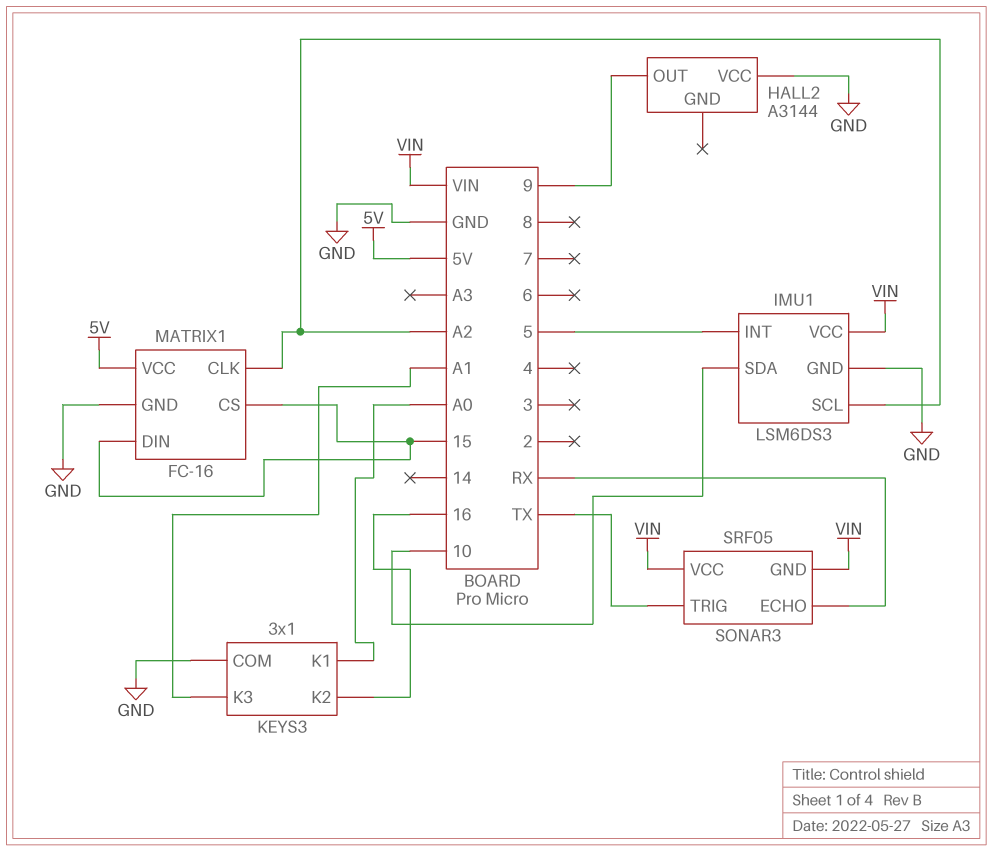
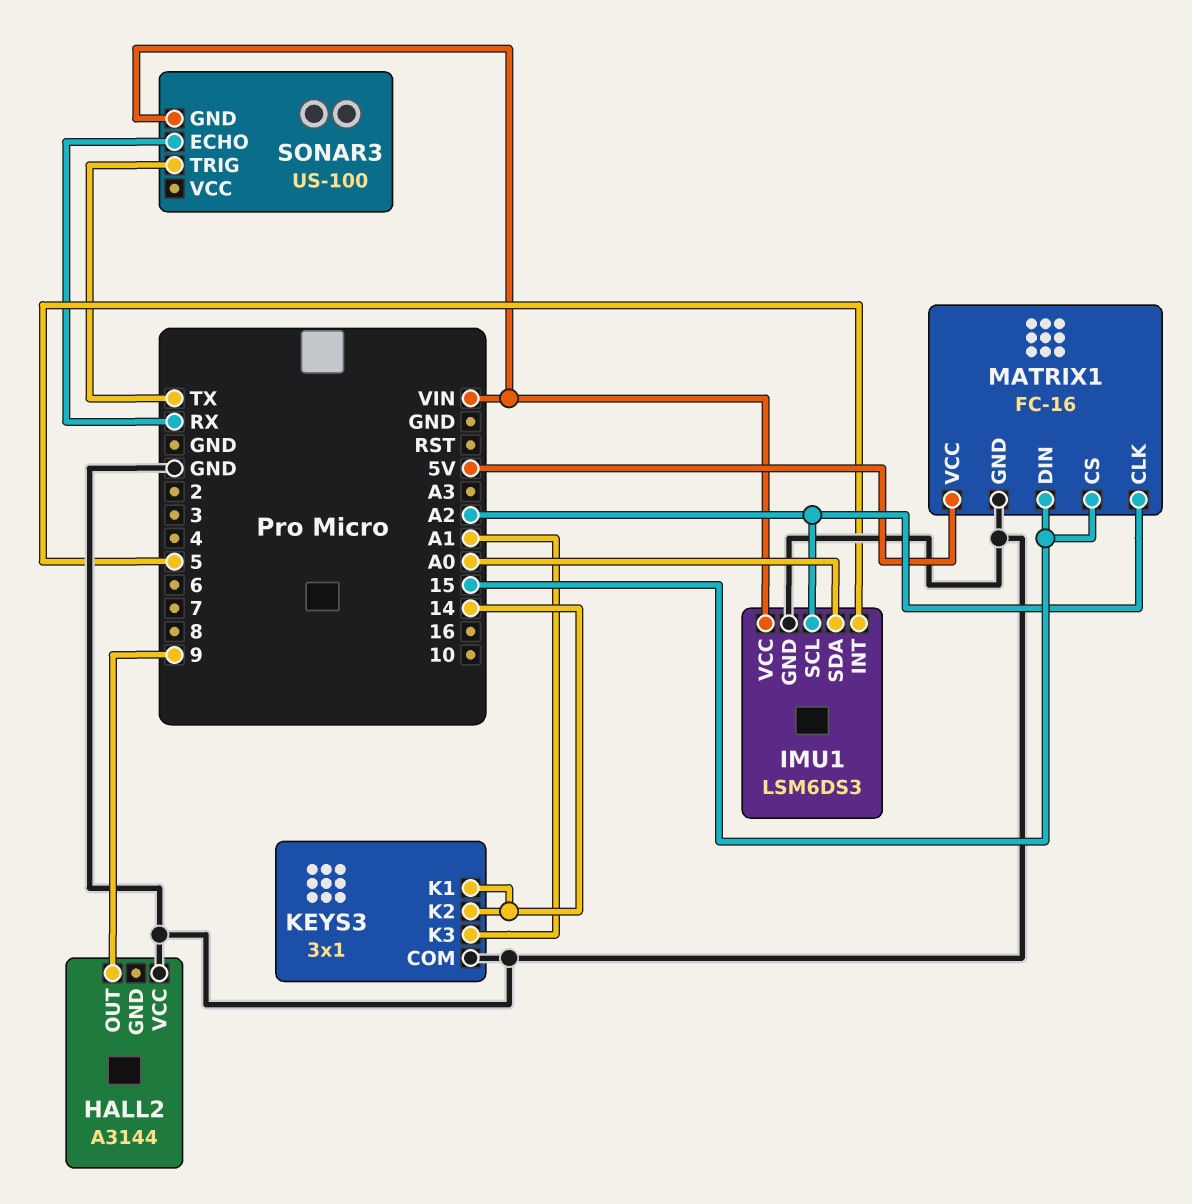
IMU1 pin SDA: 10 -> A0
KEYS3 pin K1: A0 -> 14
KEYS3 pin K2: 16 -> 14
SONAR3: SRF05 -> US-100
SONAR3 pin VCC: VIN -> none

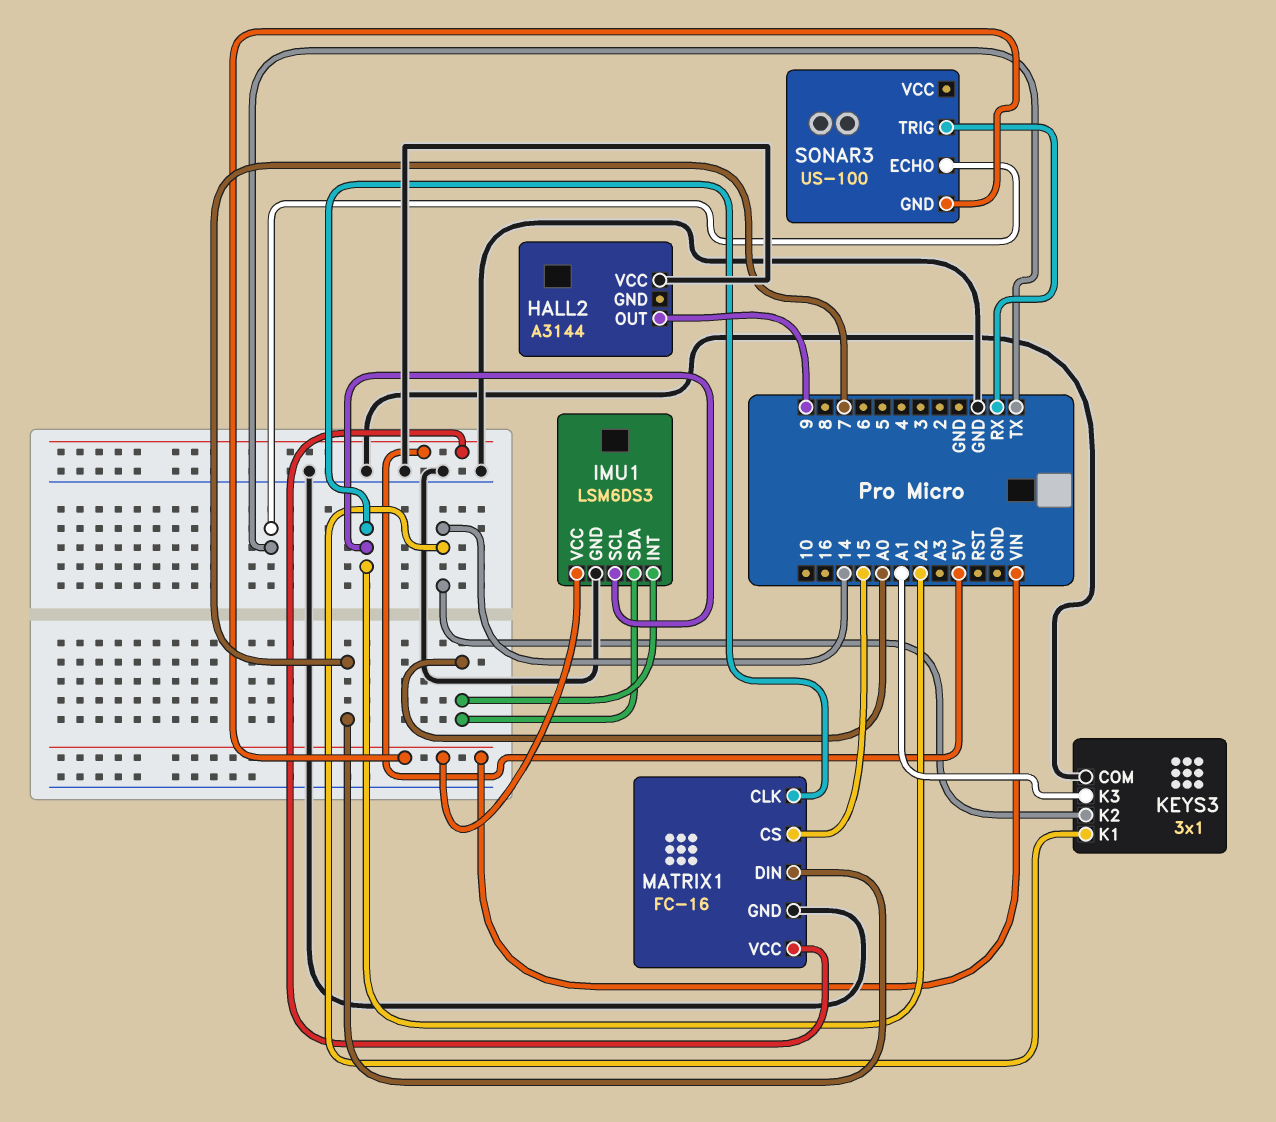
IMU1 pin INT: 5 -> A0
MATRIX1 pin DIN: 15 -> 7
SONAR3 pin ECHO: RX -> TX
SONAR3 pin TRIG: TX -> RX

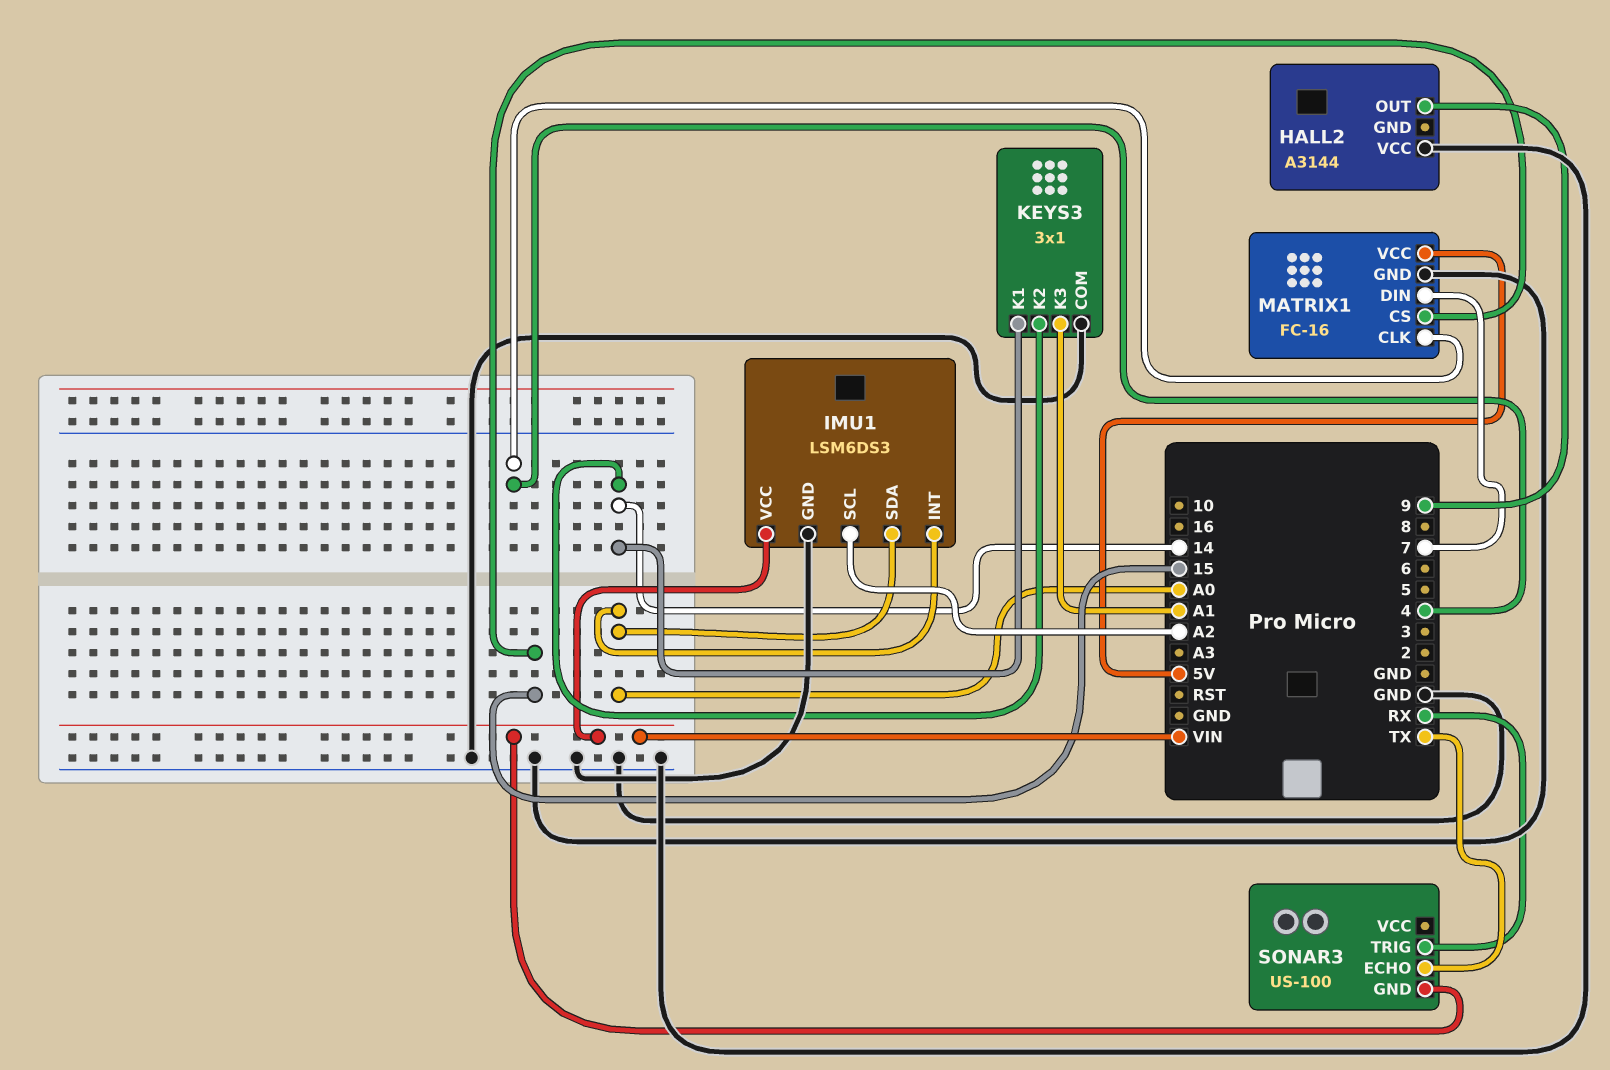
MATRIX1 pin CLK: A2 -> 4

